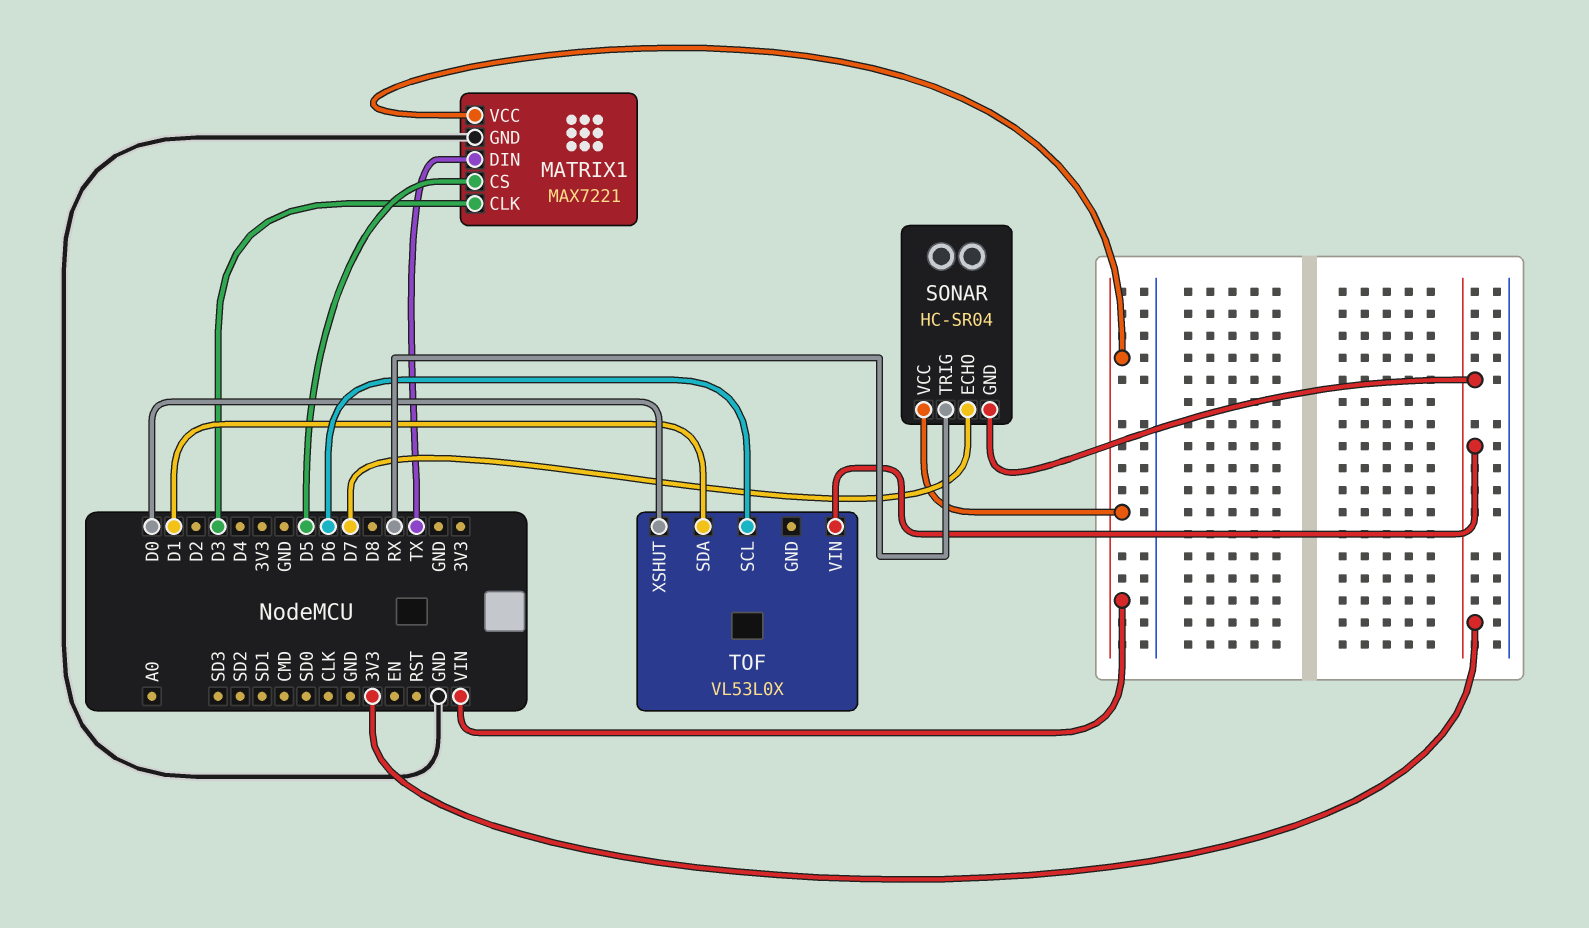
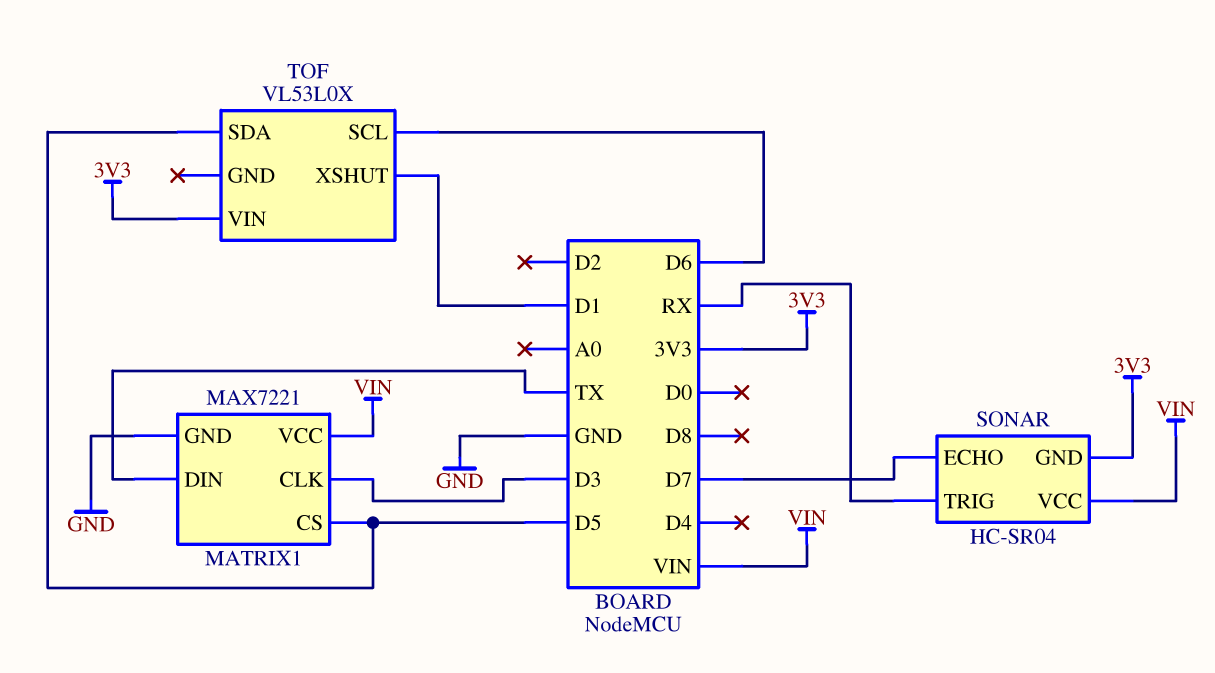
TOF pin SDA: D1 -> D5
TOF pin XSHUT: D0 -> D1

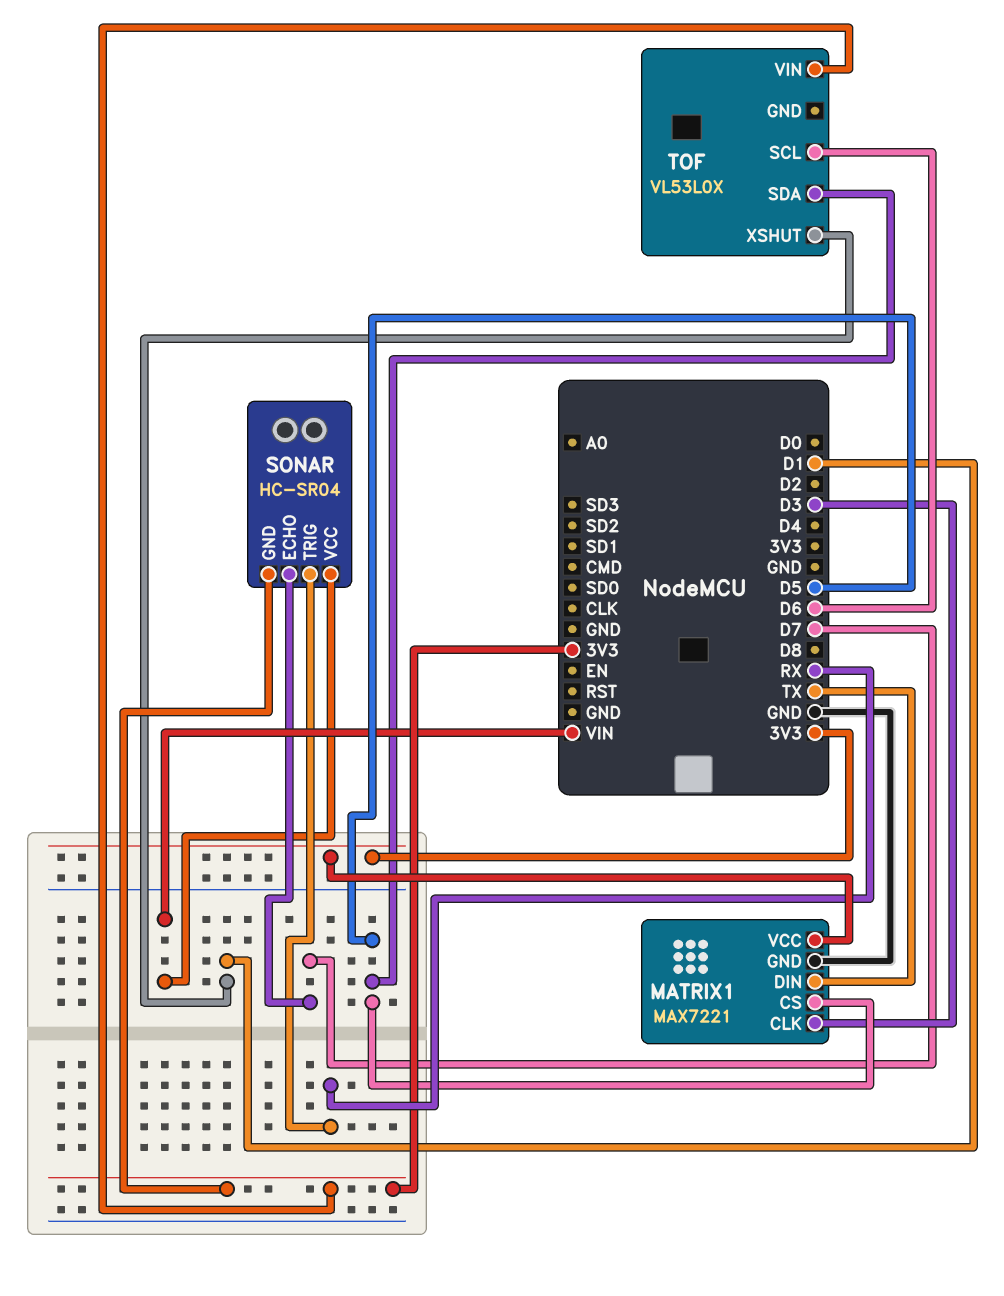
MATRIX1 pin VCC: VIN -> 3V3

